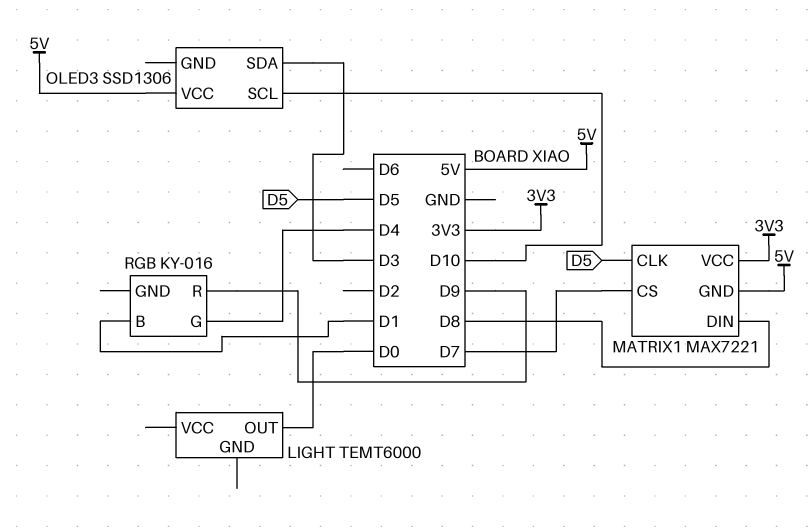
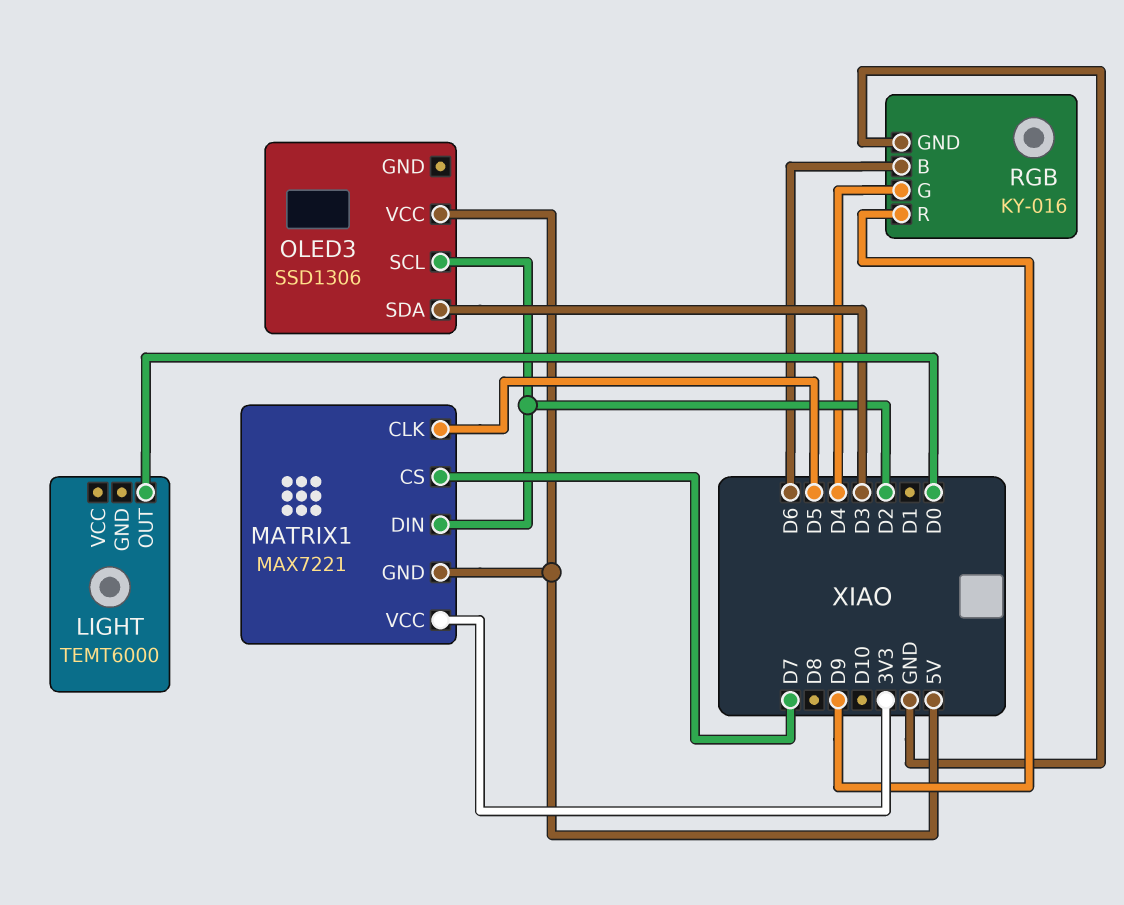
MATRIX1 pin DIN: D8 -> D2
OLED3 pin SCL: D10 -> D2
RGB pin B: D1 -> D6
RGB pin GND: none -> GND

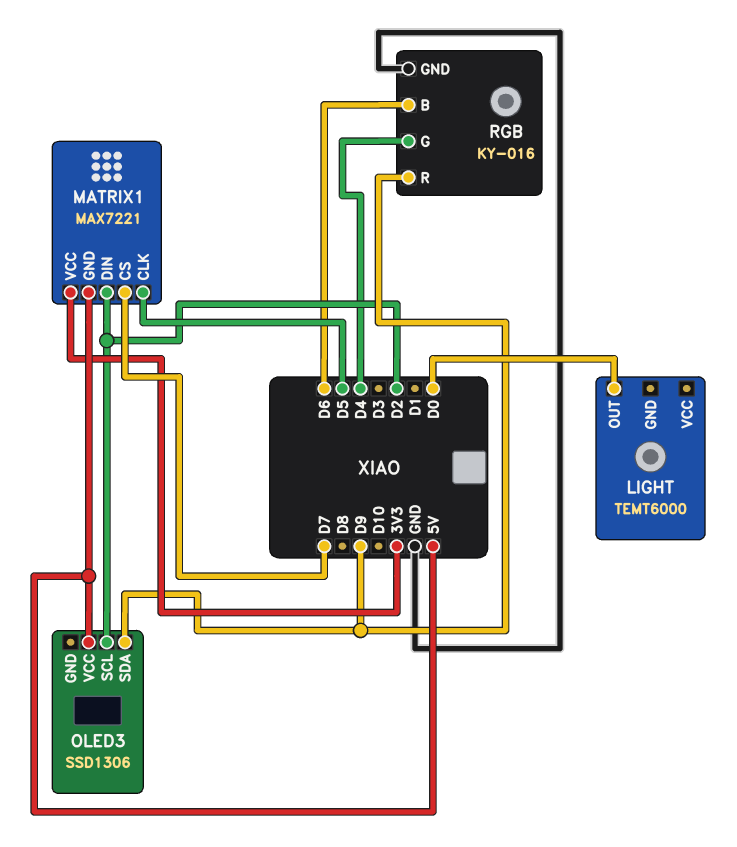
OLED3 pin SDA: D3 -> D9

